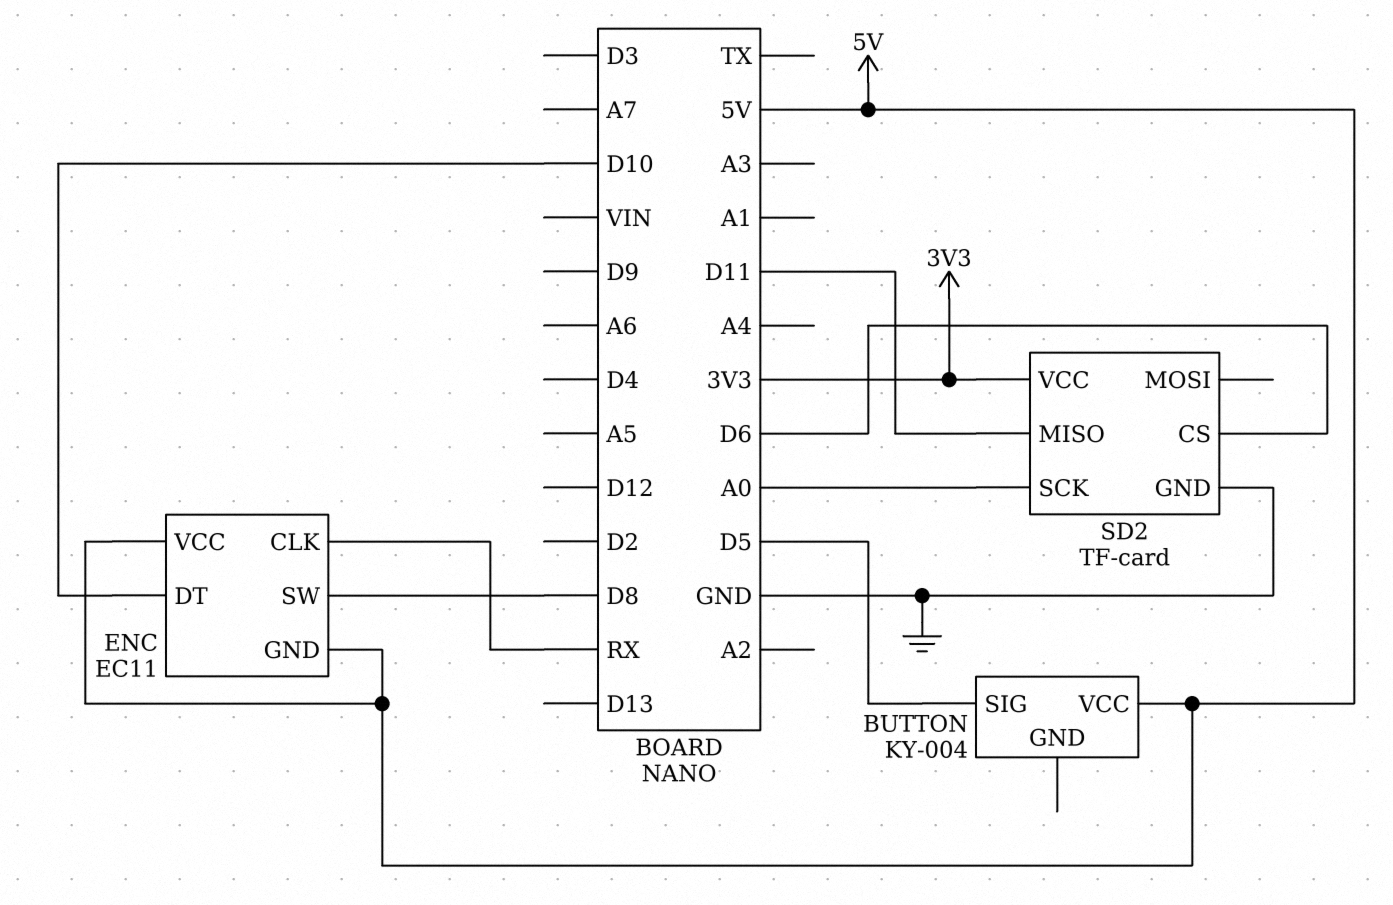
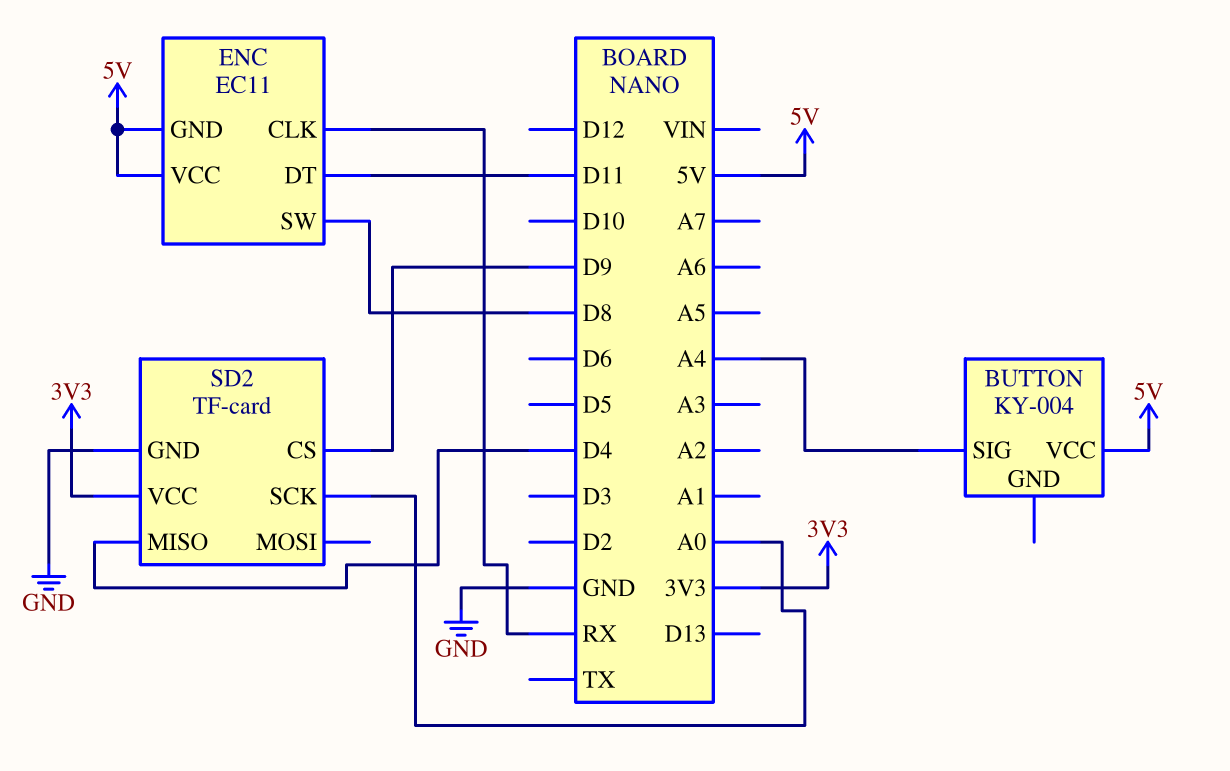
BUTTON pin SIG: D5 -> A4
ENC pin DT: D10 -> D11
SD2 pin CS: D6 -> D9
SD2 pin MISO: D11 -> D4

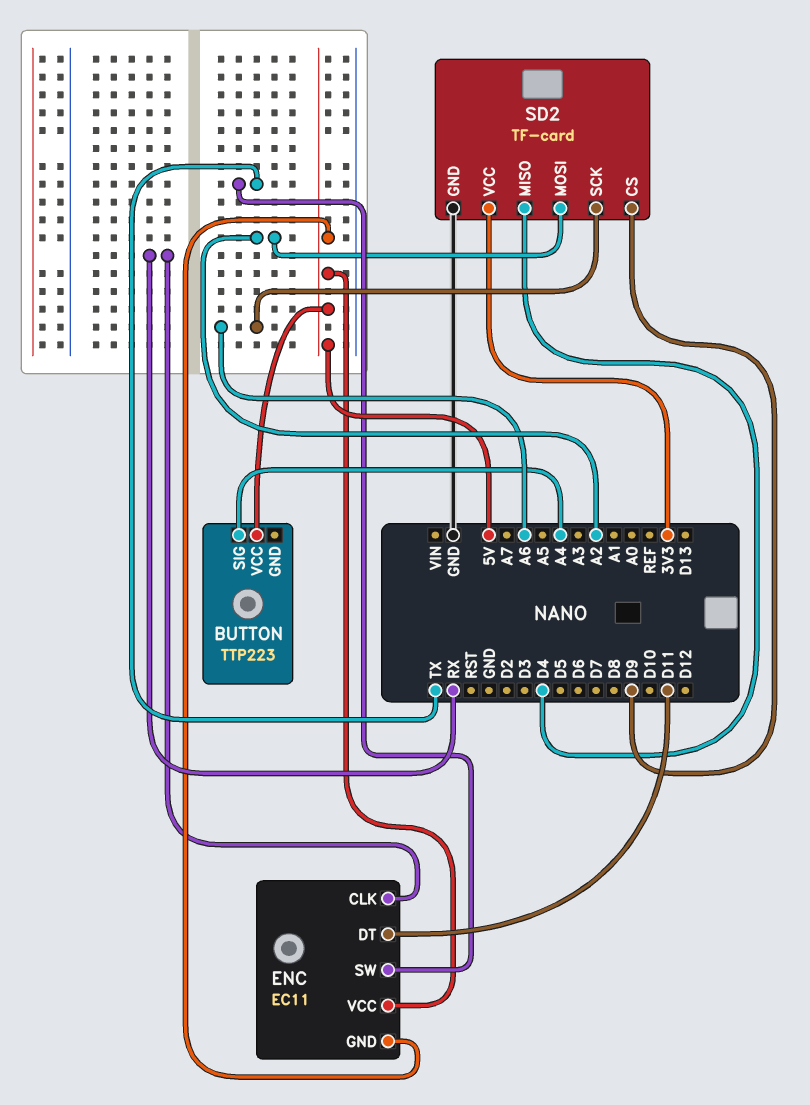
BUTTON: KY-004 -> TTP223
ENC pin SW: D8 -> TX
SD2 pin MOSI: none -> A2
SD2 pin SCK: A0 -> A6

